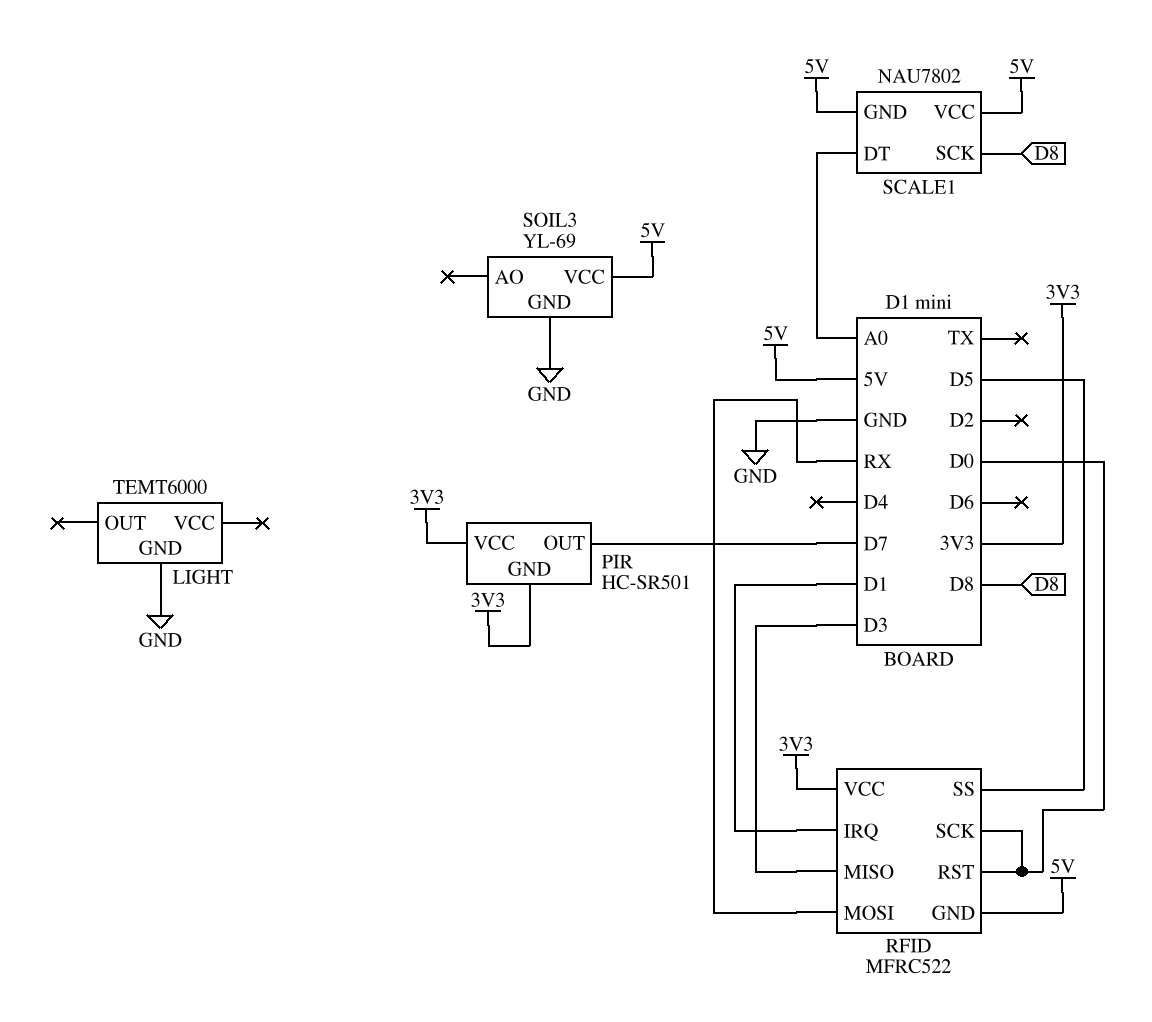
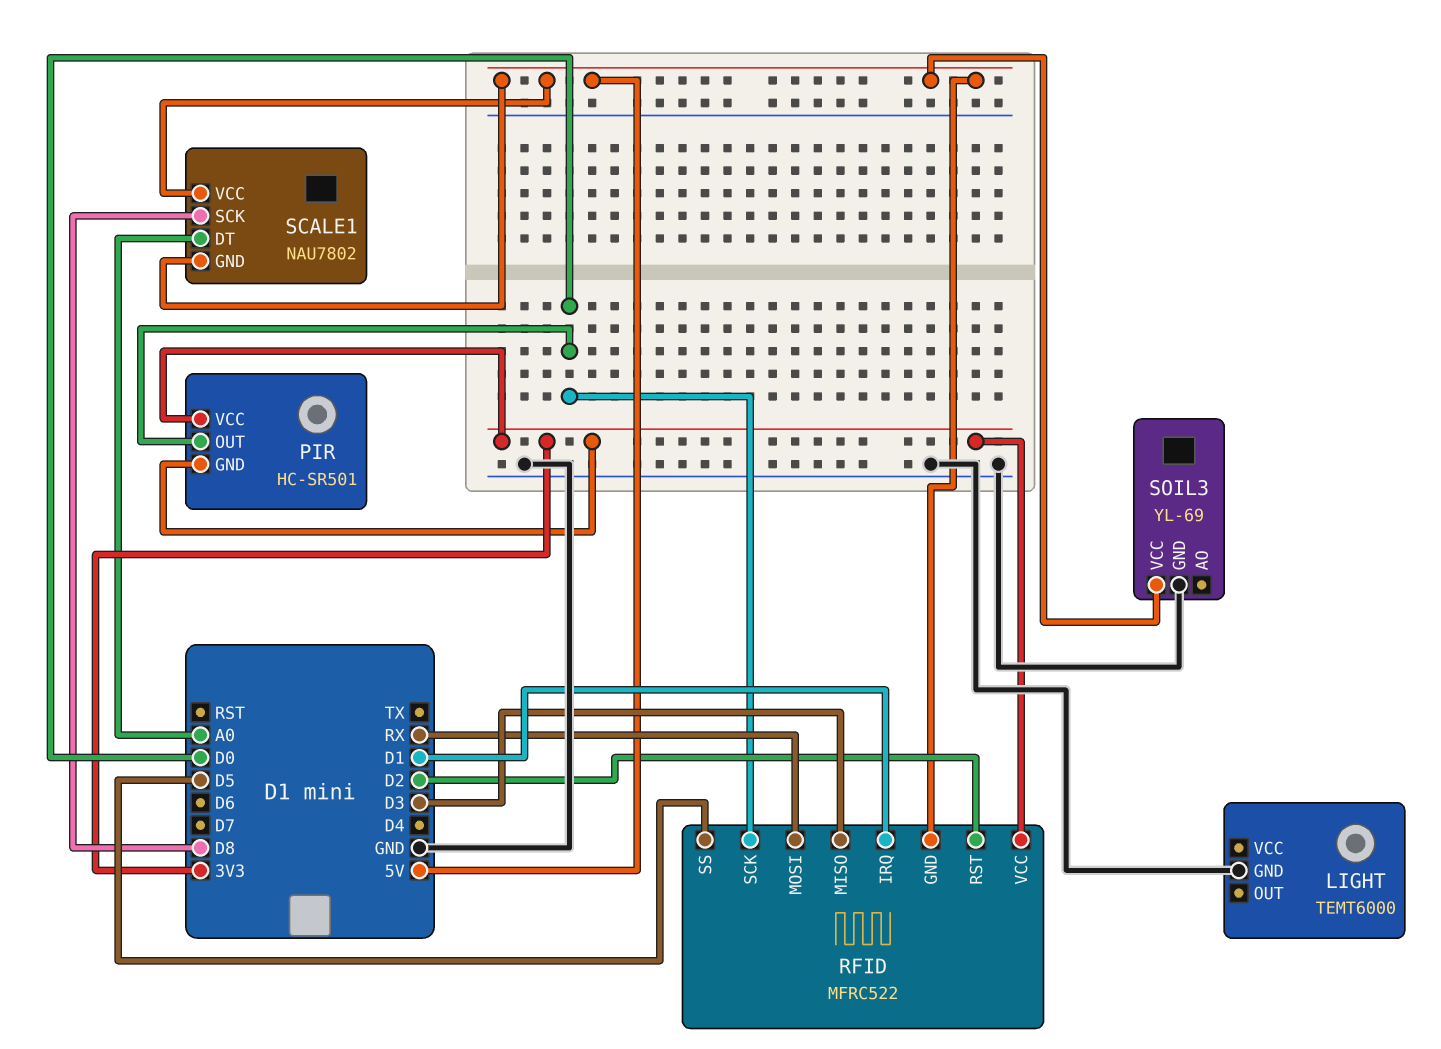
PIR pin OUT: D7 -> D0
RFID pin RST: D0 -> D2

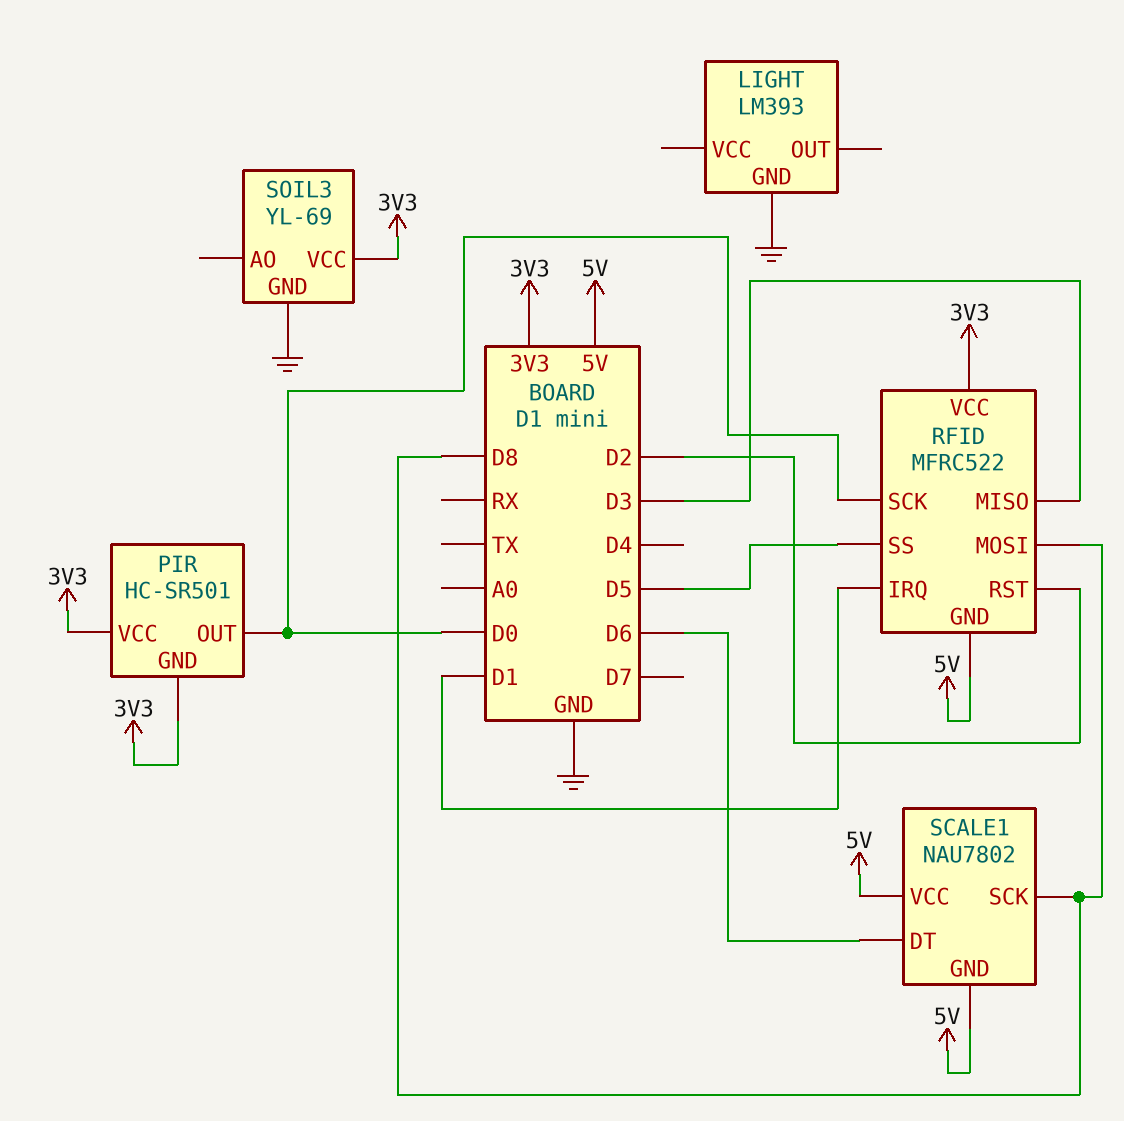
LIGHT: TEMT6000 -> LM393
RFID pin MOSI: RX -> D8
SCALE1 pin DT: A0 -> D6
SOIL3 pin VCC: 5V -> 3V3

